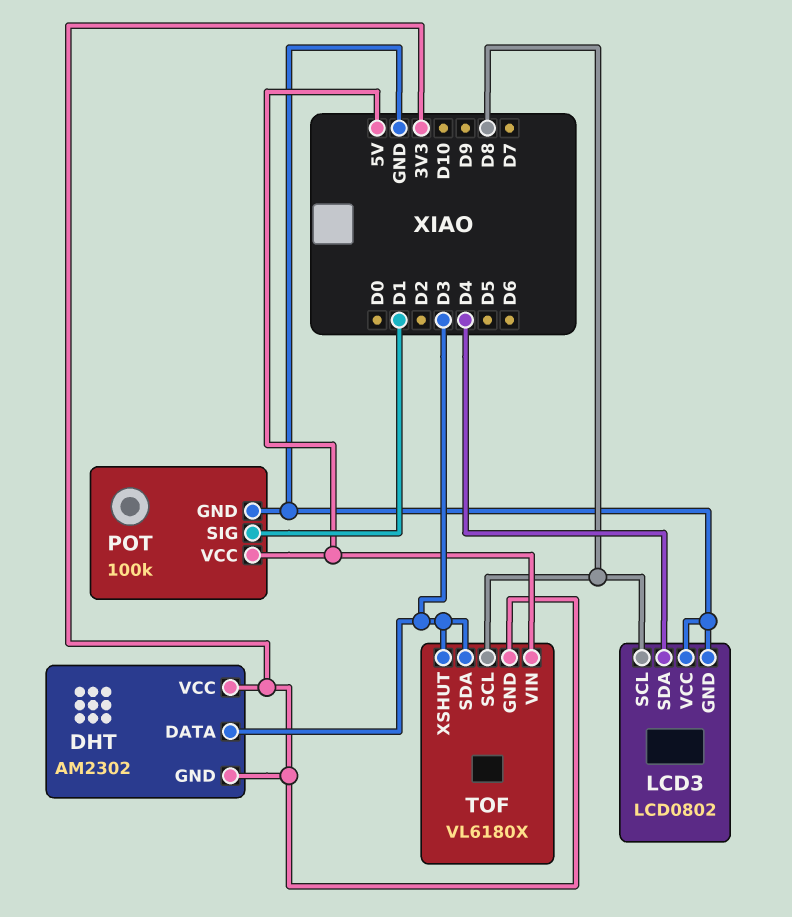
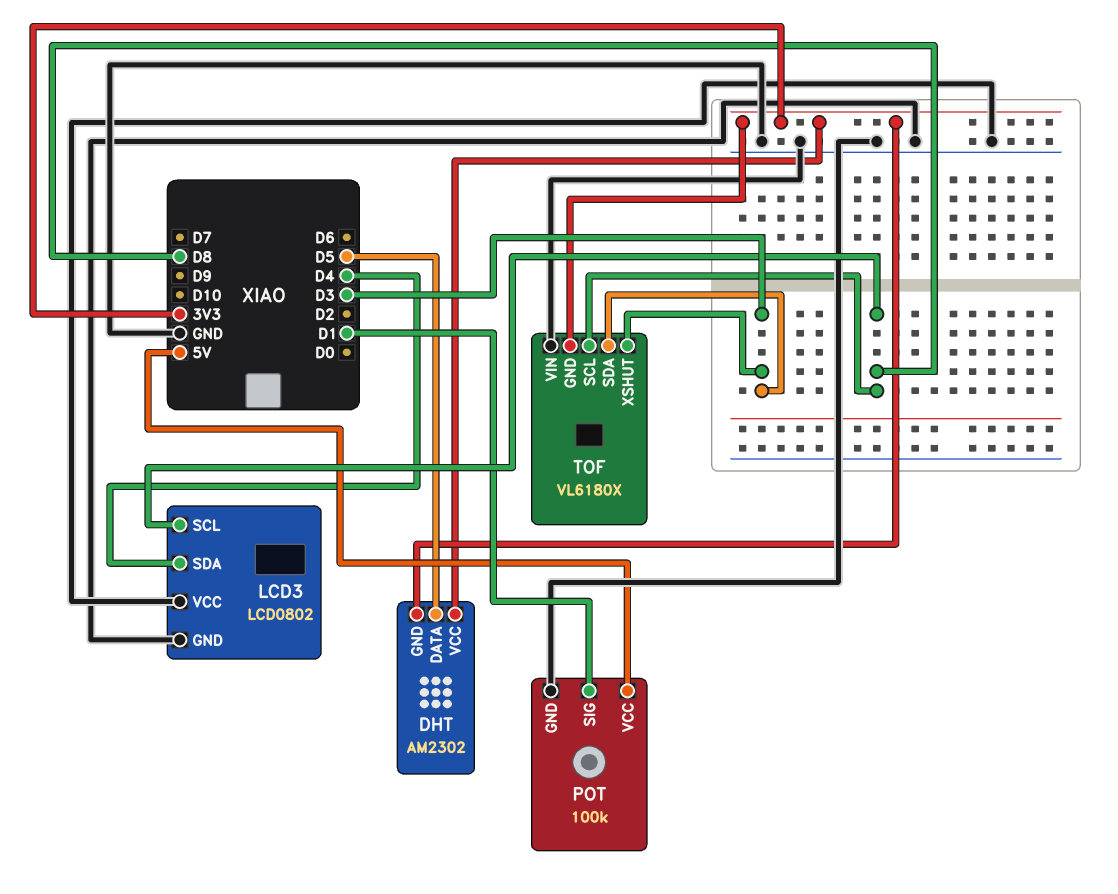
DHT pin DATA: D3 -> D5
TOF pin VIN: 5V -> GND

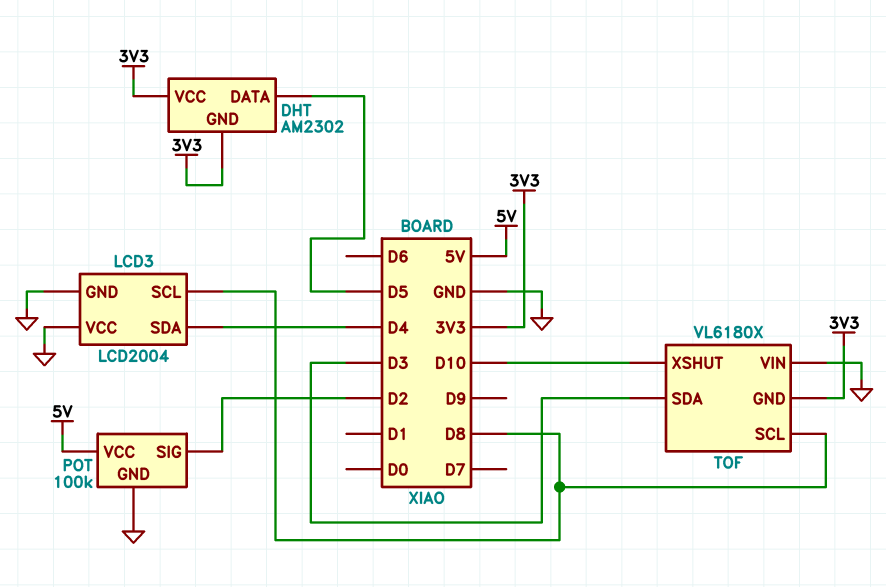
LCD3: LCD0802 -> LCD2004
POT pin SIG: D1 -> D2
TOF pin XSHUT: D3 -> D10

